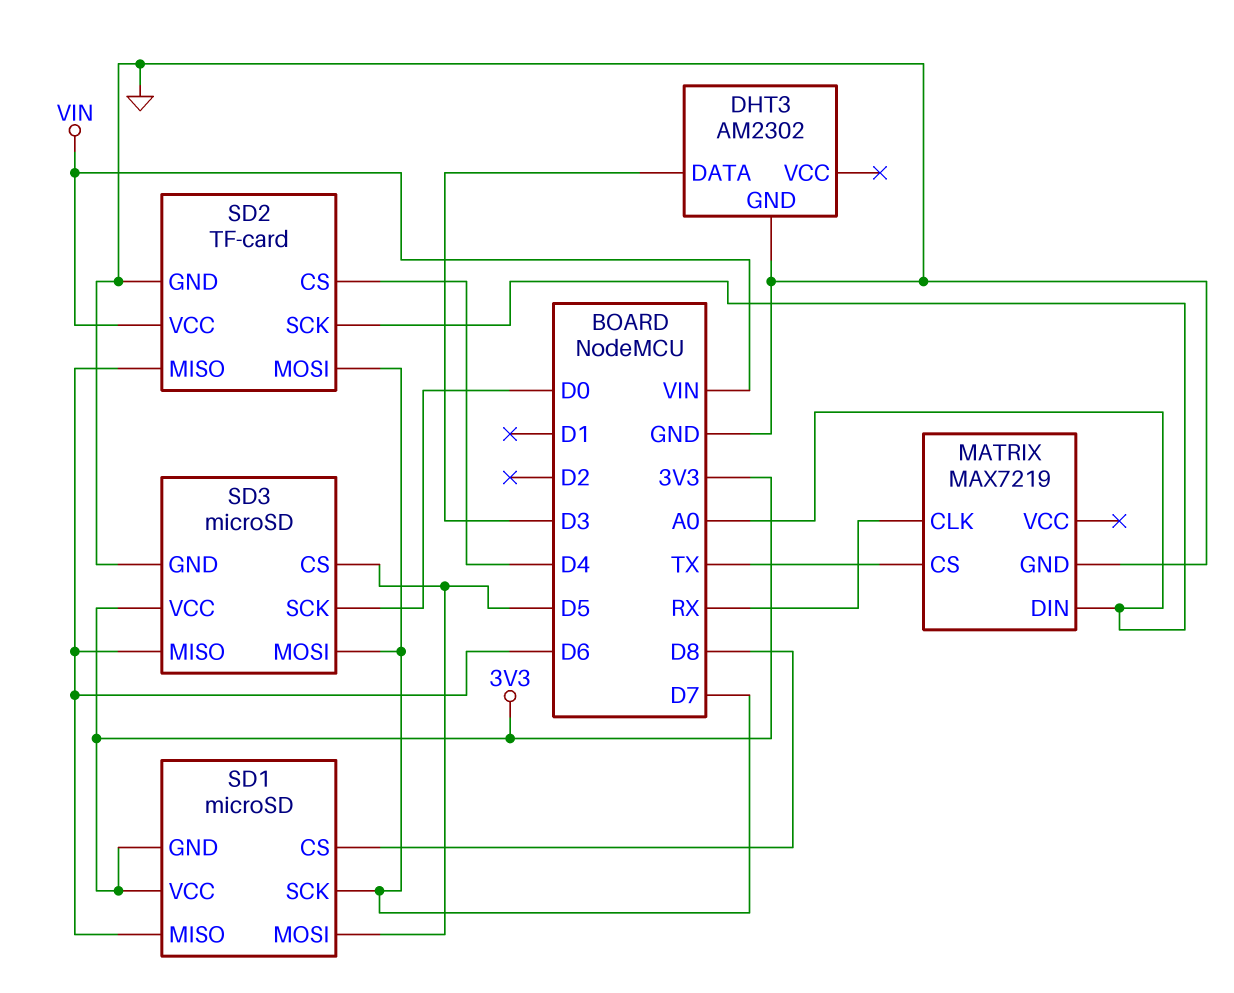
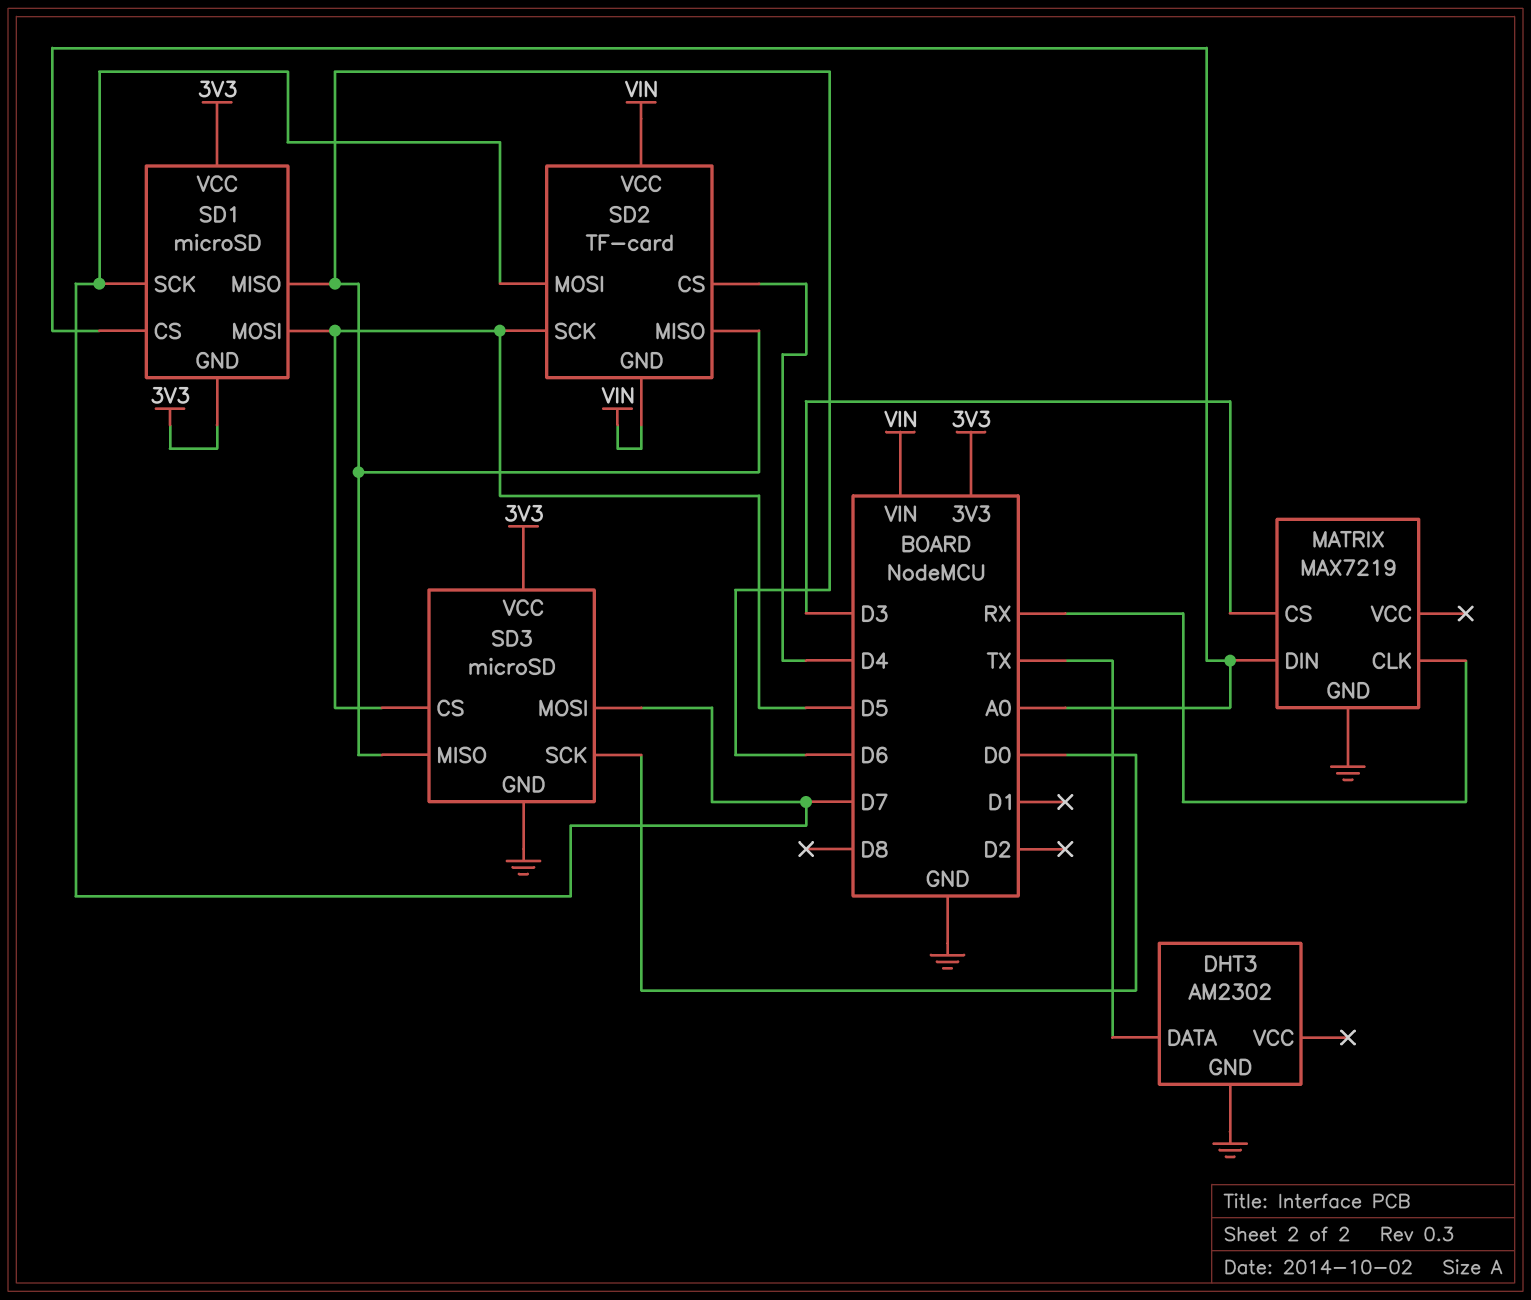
DHT3 pin DATA: D3 -> TX
MATRIX pin CS: TX -> D3
SD1 pin CS: D8 -> A0
SD2 pin GND: GND -> VIN
SD2 pin SCK: A0 -> D5

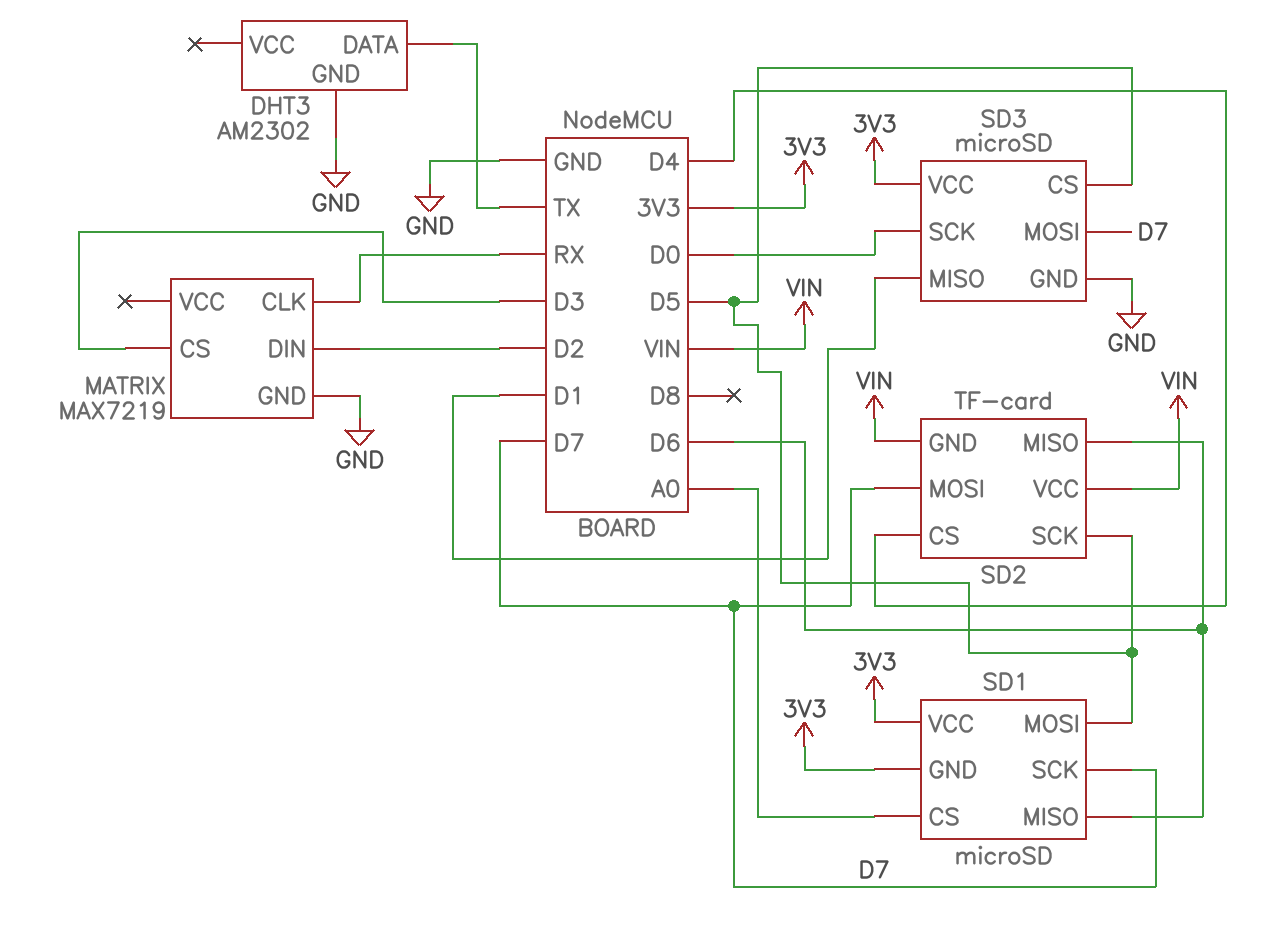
MATRIX pin DIN: A0 -> D2
SD3 pin MISO: D6 -> D1

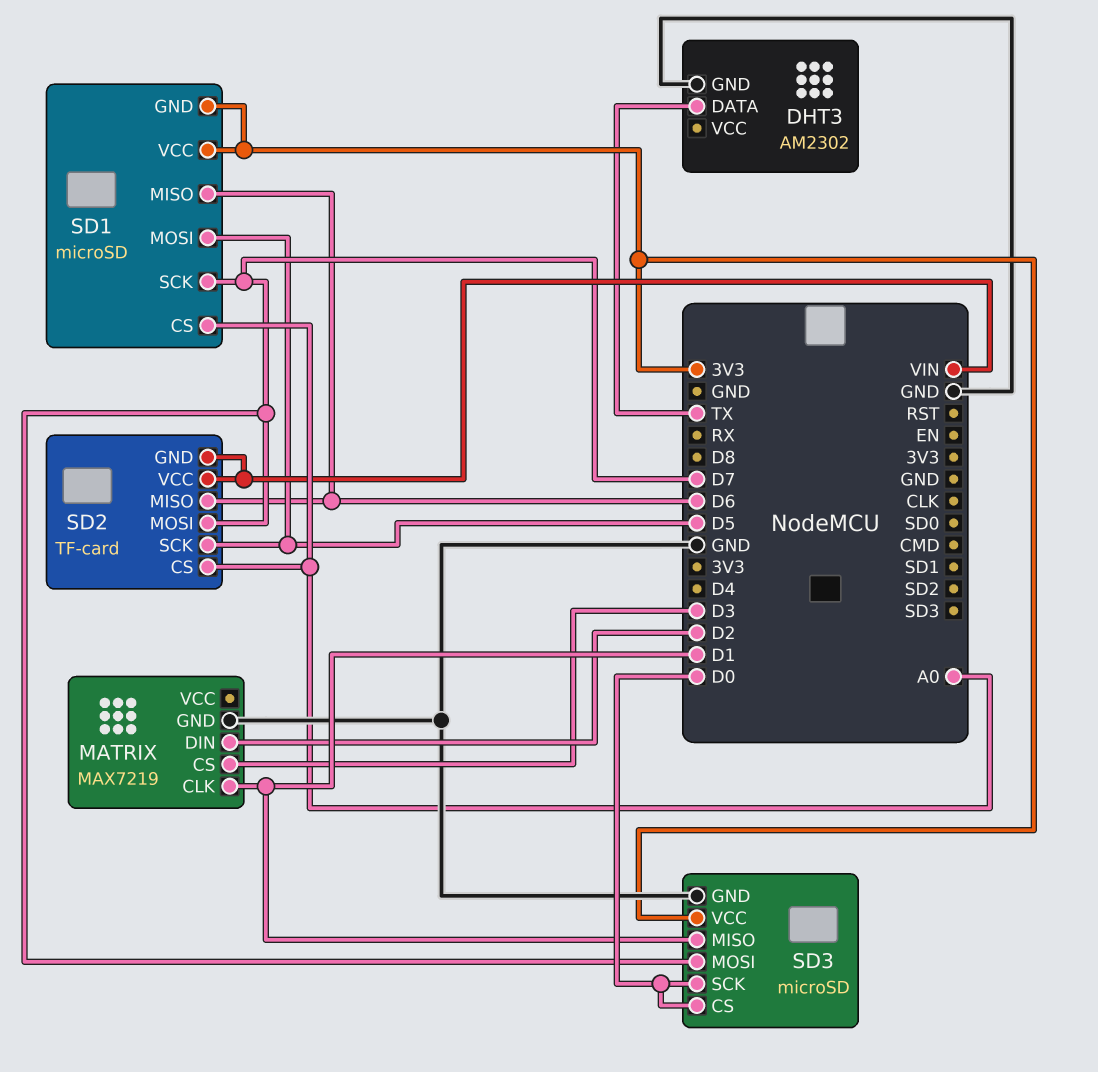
MATRIX pin CLK: RX -> D1
SD2 pin CS: D4 -> A0
SD3 pin CS: D5 -> D0

